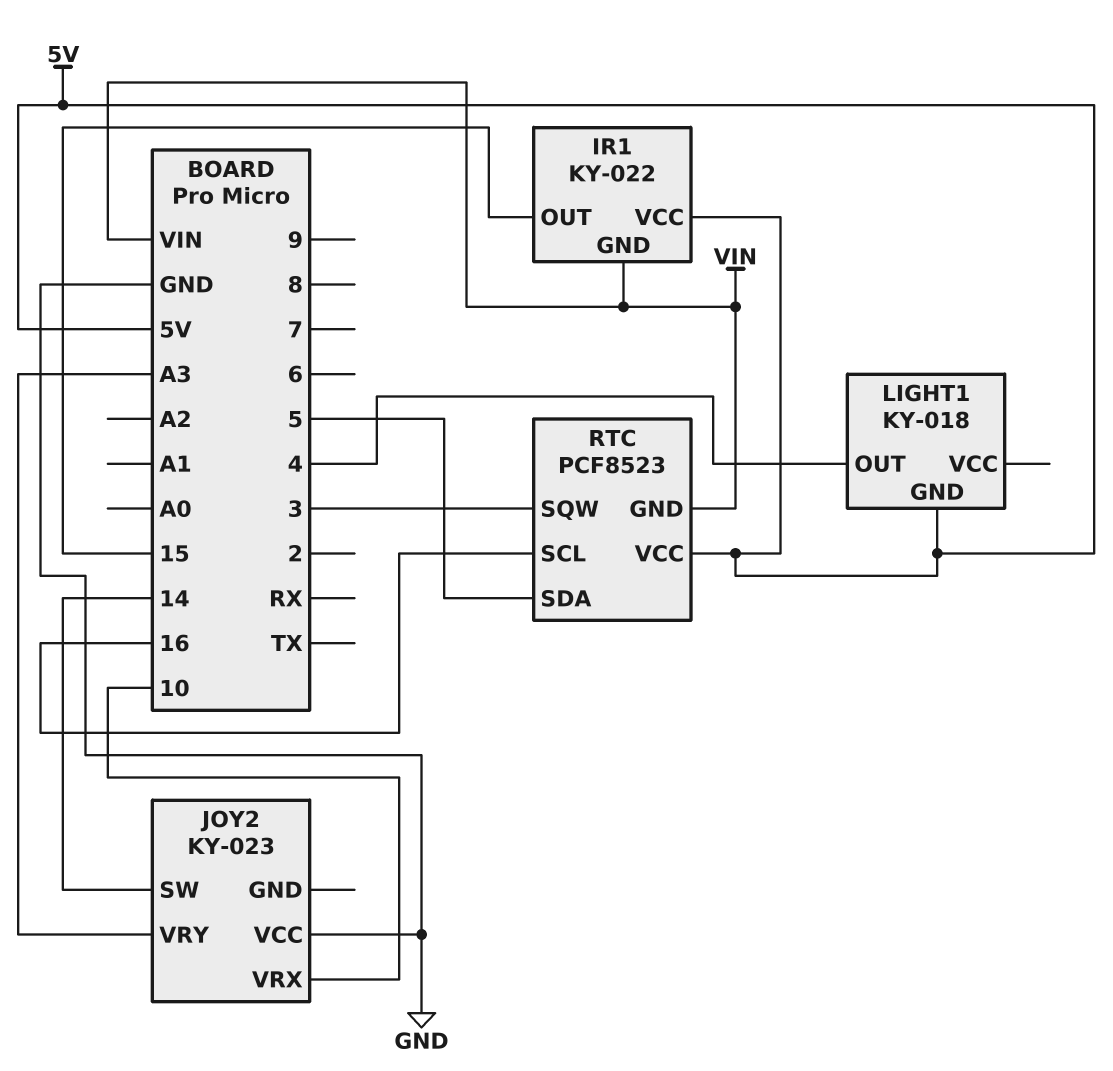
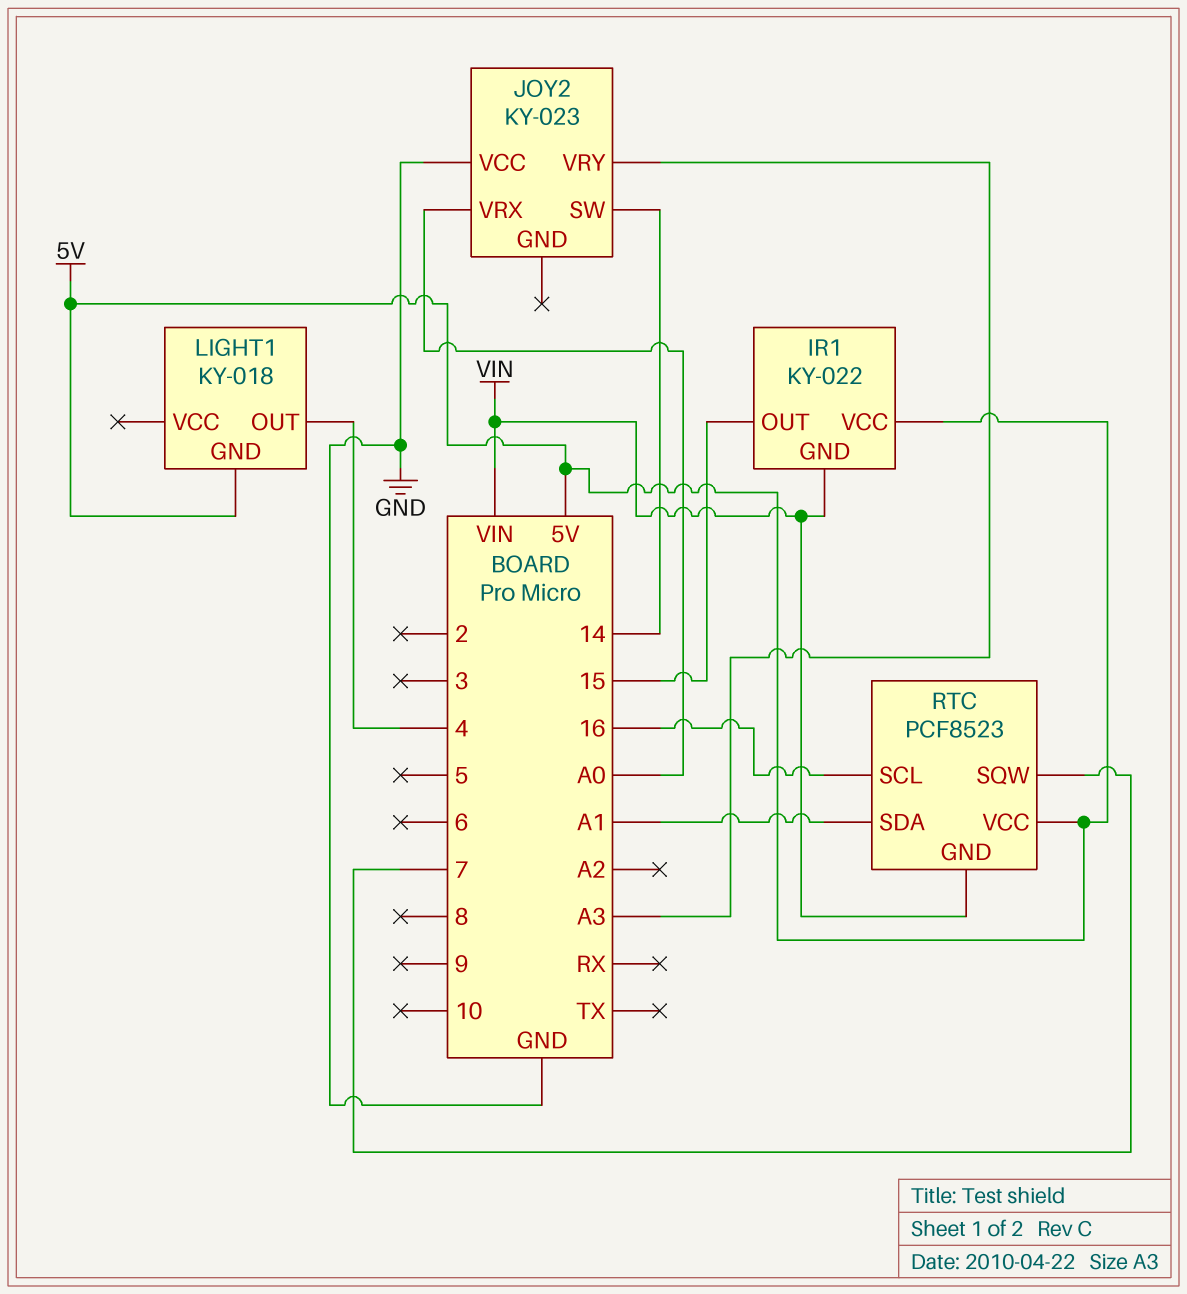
JOY2 pin VRX: 10 -> A0
RTC pin SDA: 5 -> A1
RTC pin SQW: 3 -> 7

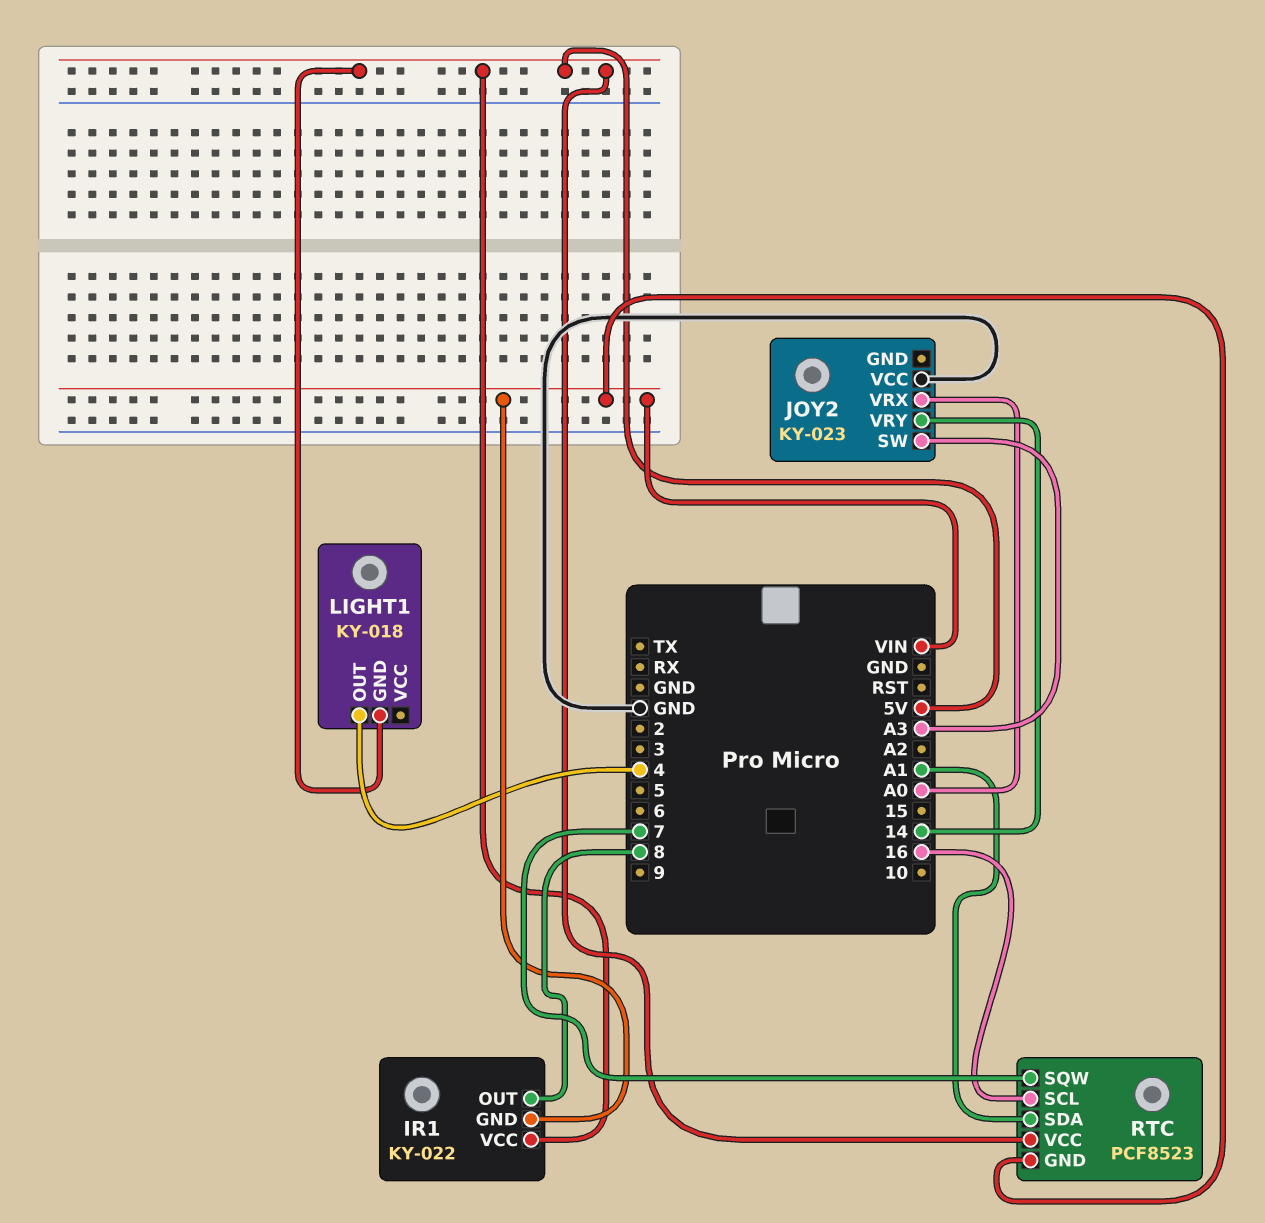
IR1 pin OUT: 15 -> 8
JOY2 pin SW: 14 -> A3
JOY2 pin VRY: A3 -> 14

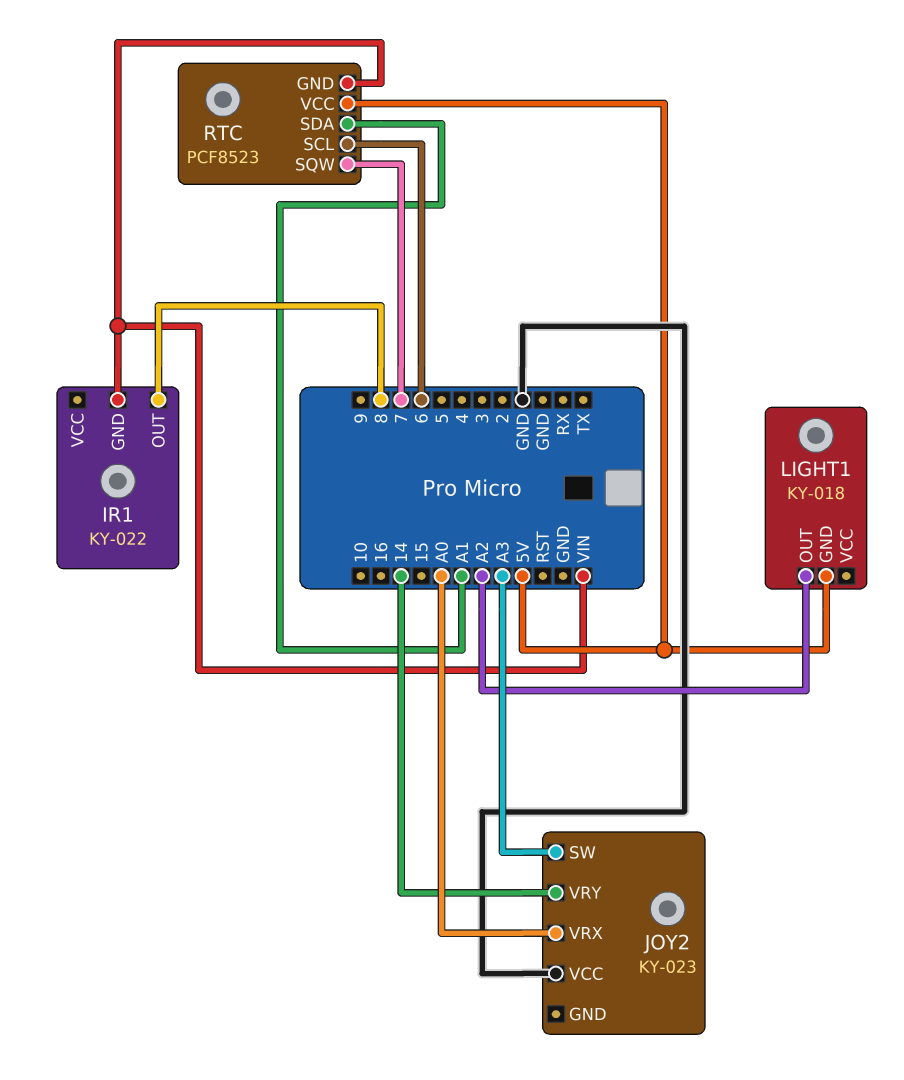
IR1 pin VCC: 5V -> none
LIGHT1 pin OUT: 4 -> A2
RTC pin SCL: 16 -> 6

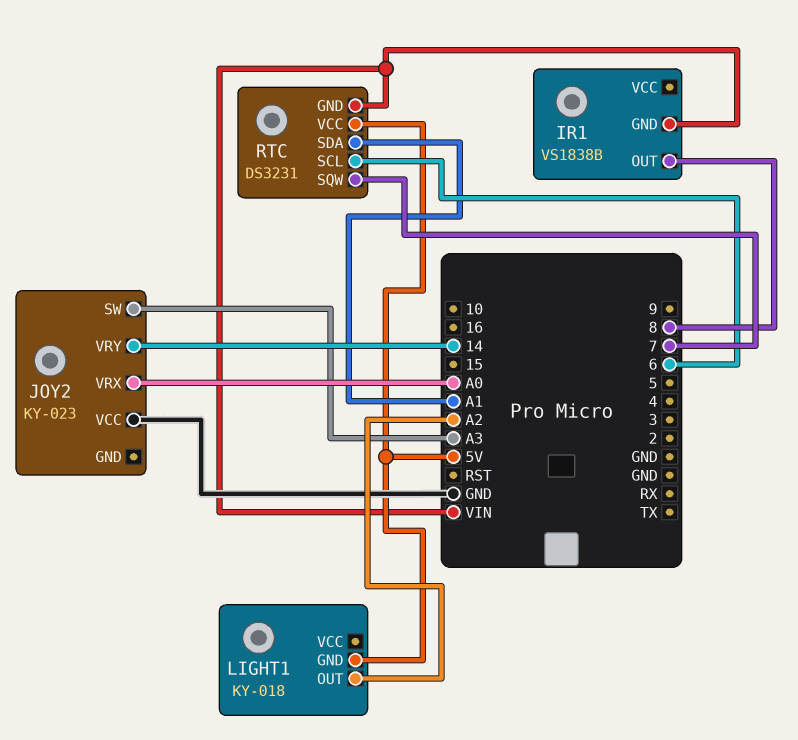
IR1: KY-022 -> VS1838B
RTC: PCF8523 -> DS3231

